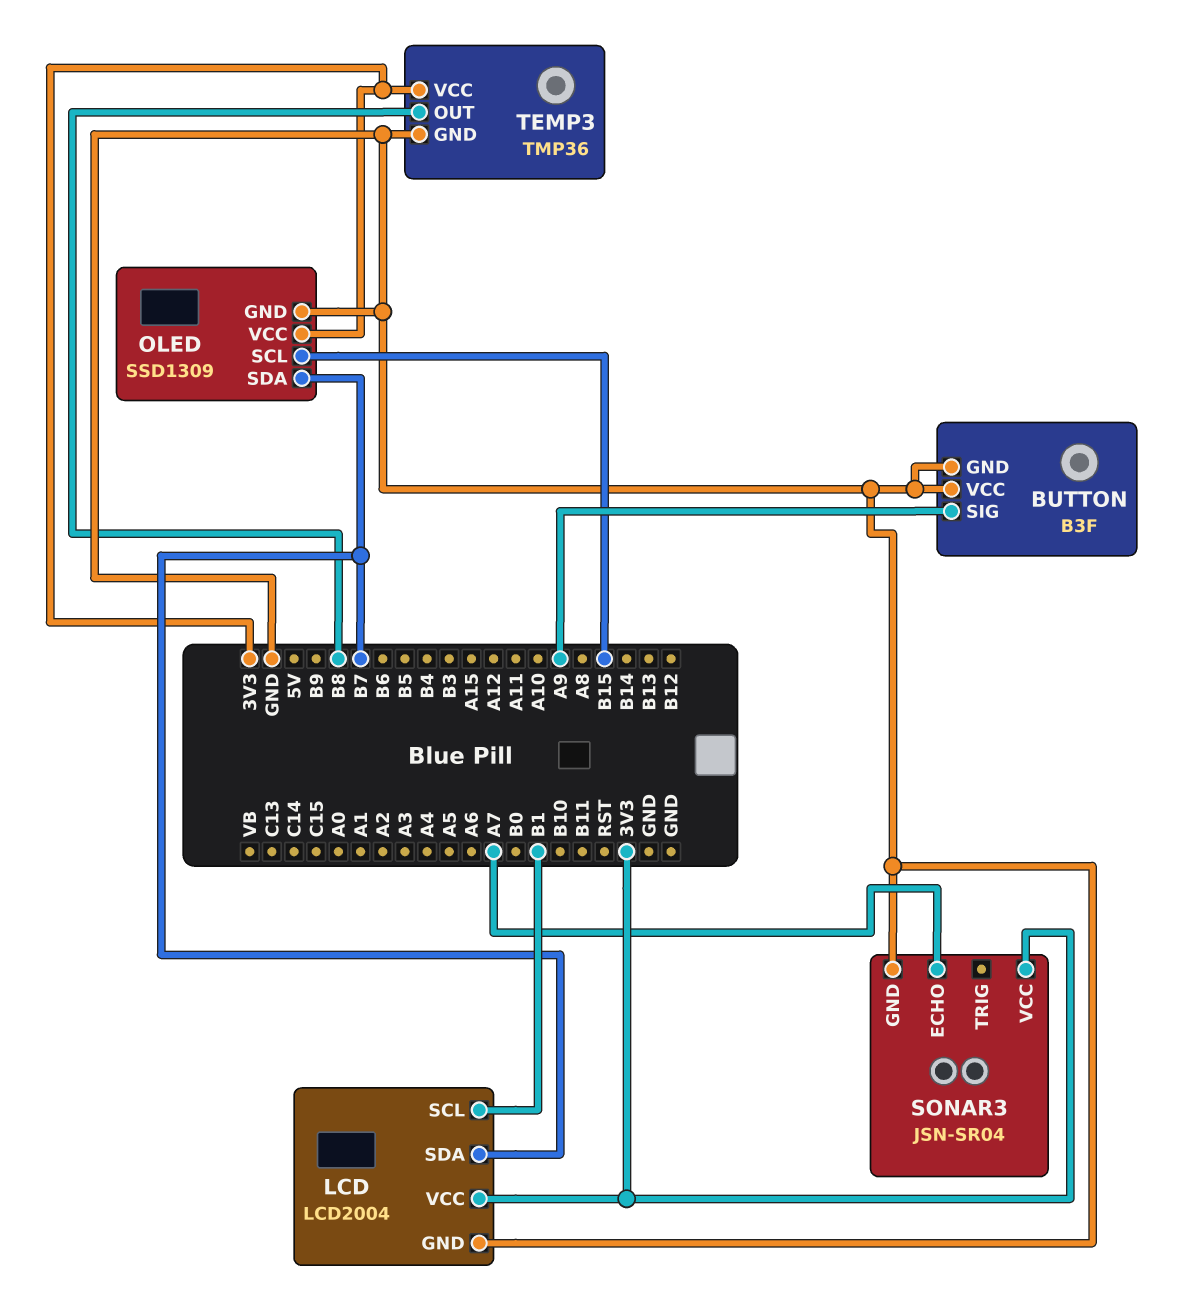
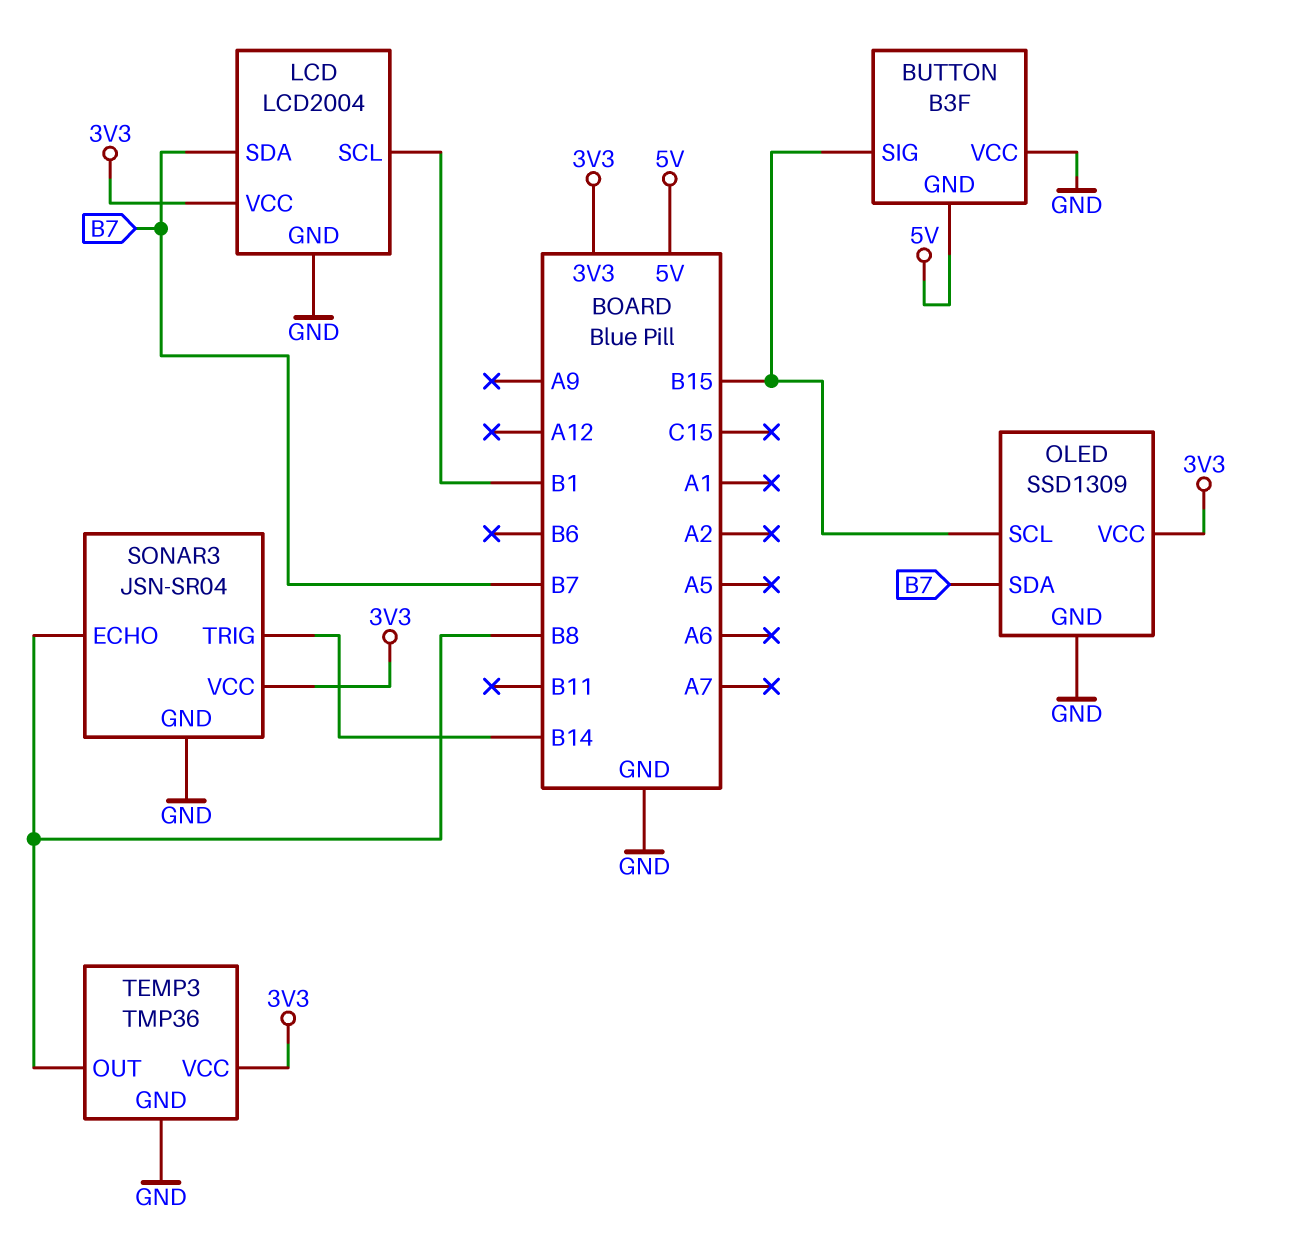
BUTTON pin GND: GND -> 5V
BUTTON pin SIG: A9 -> B15
SONAR3 pin ECHO: A7 -> B8
SONAR3 pin TRIG: none -> B14

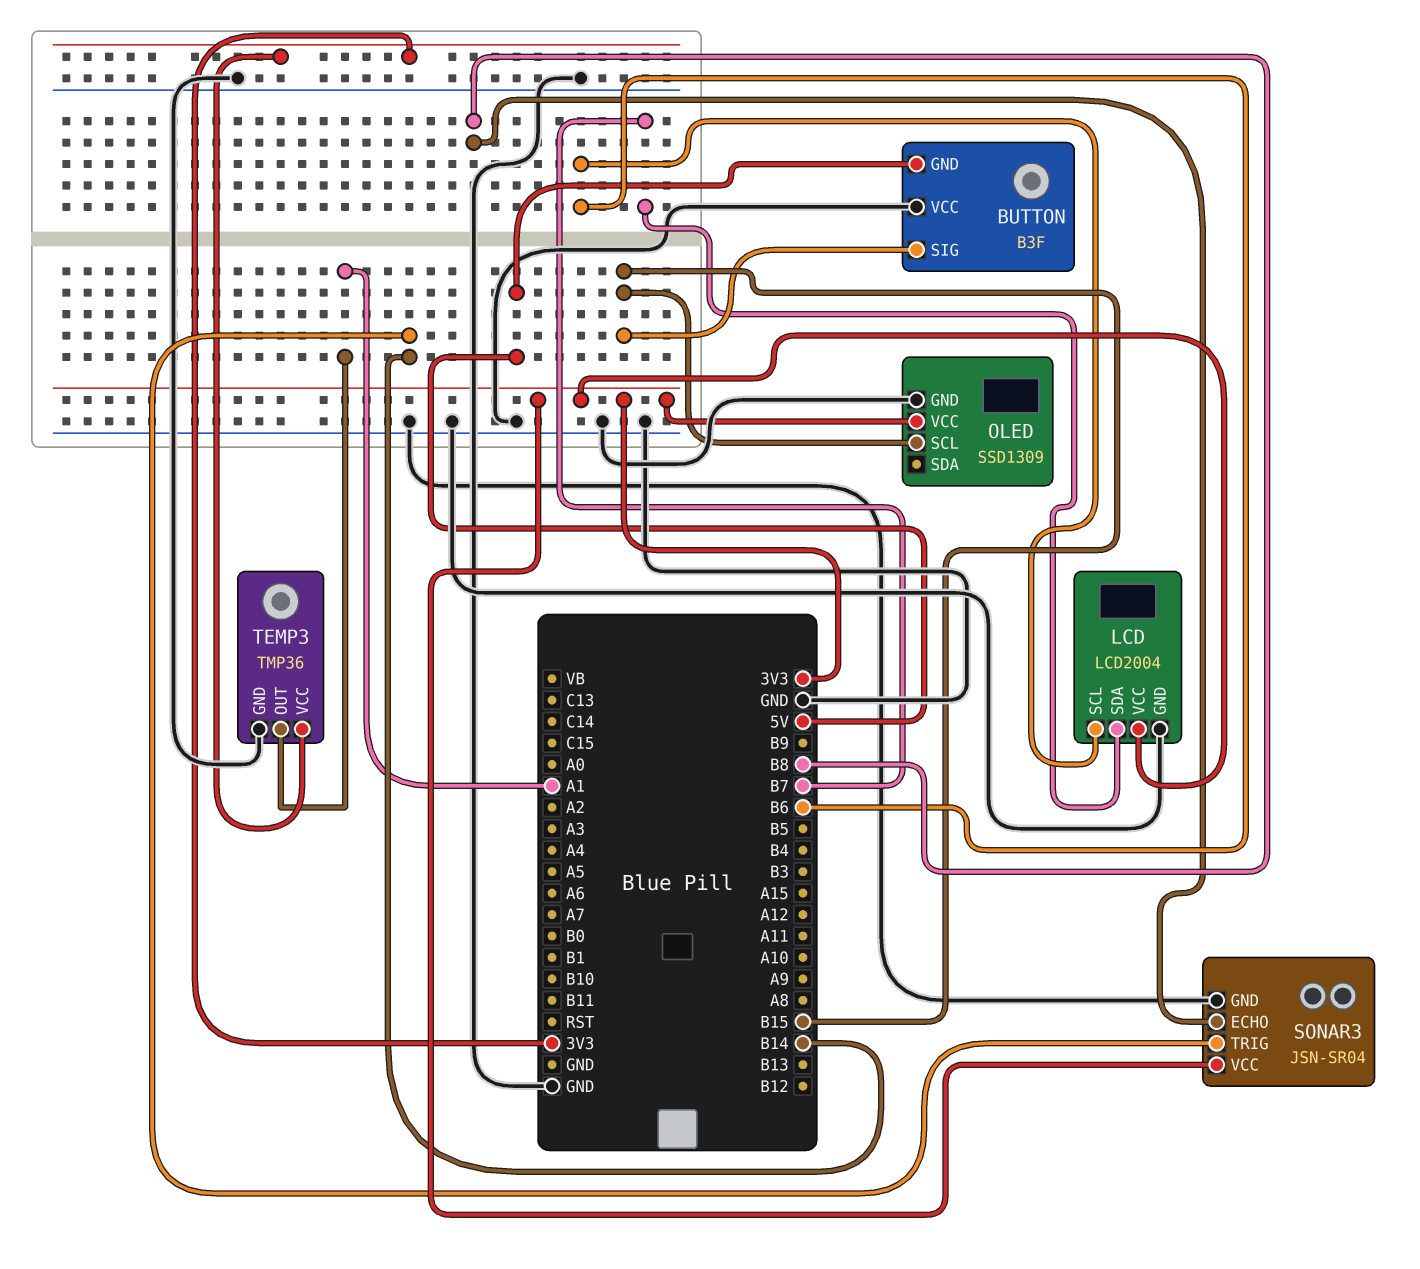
LCD pin SCL: B1 -> B6
OLED pin SDA: B7 -> none
TEMP3 pin OUT: B8 -> A1

